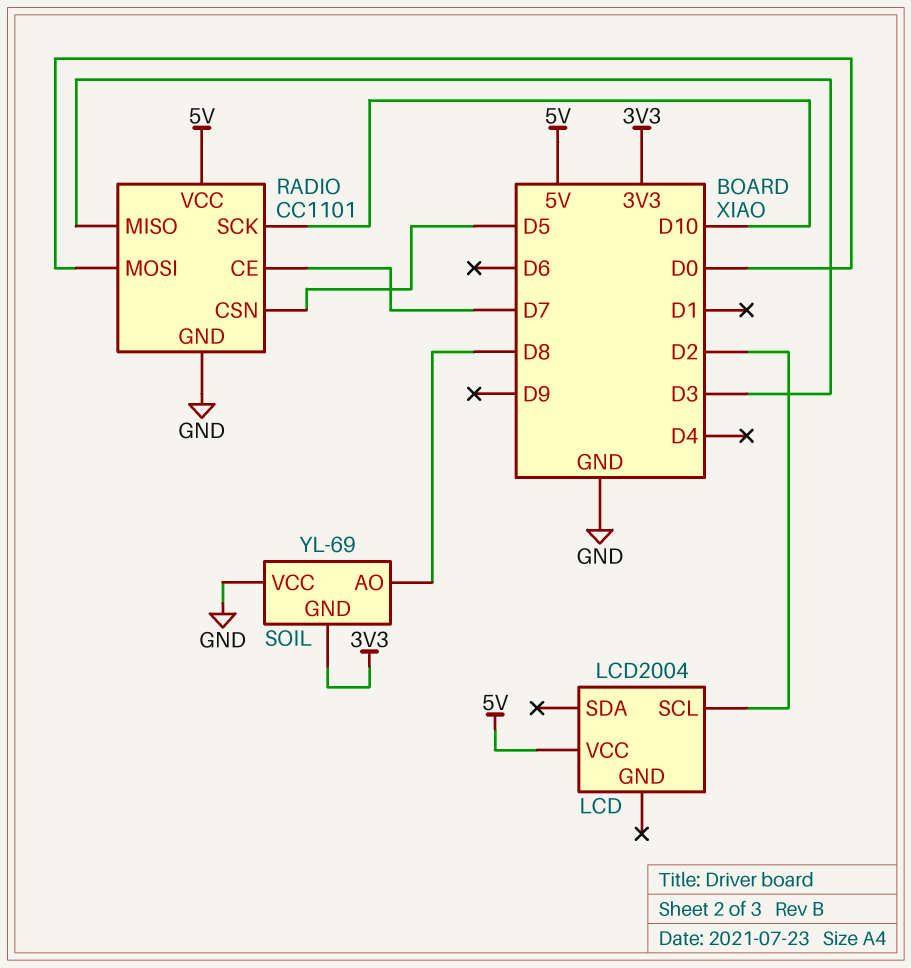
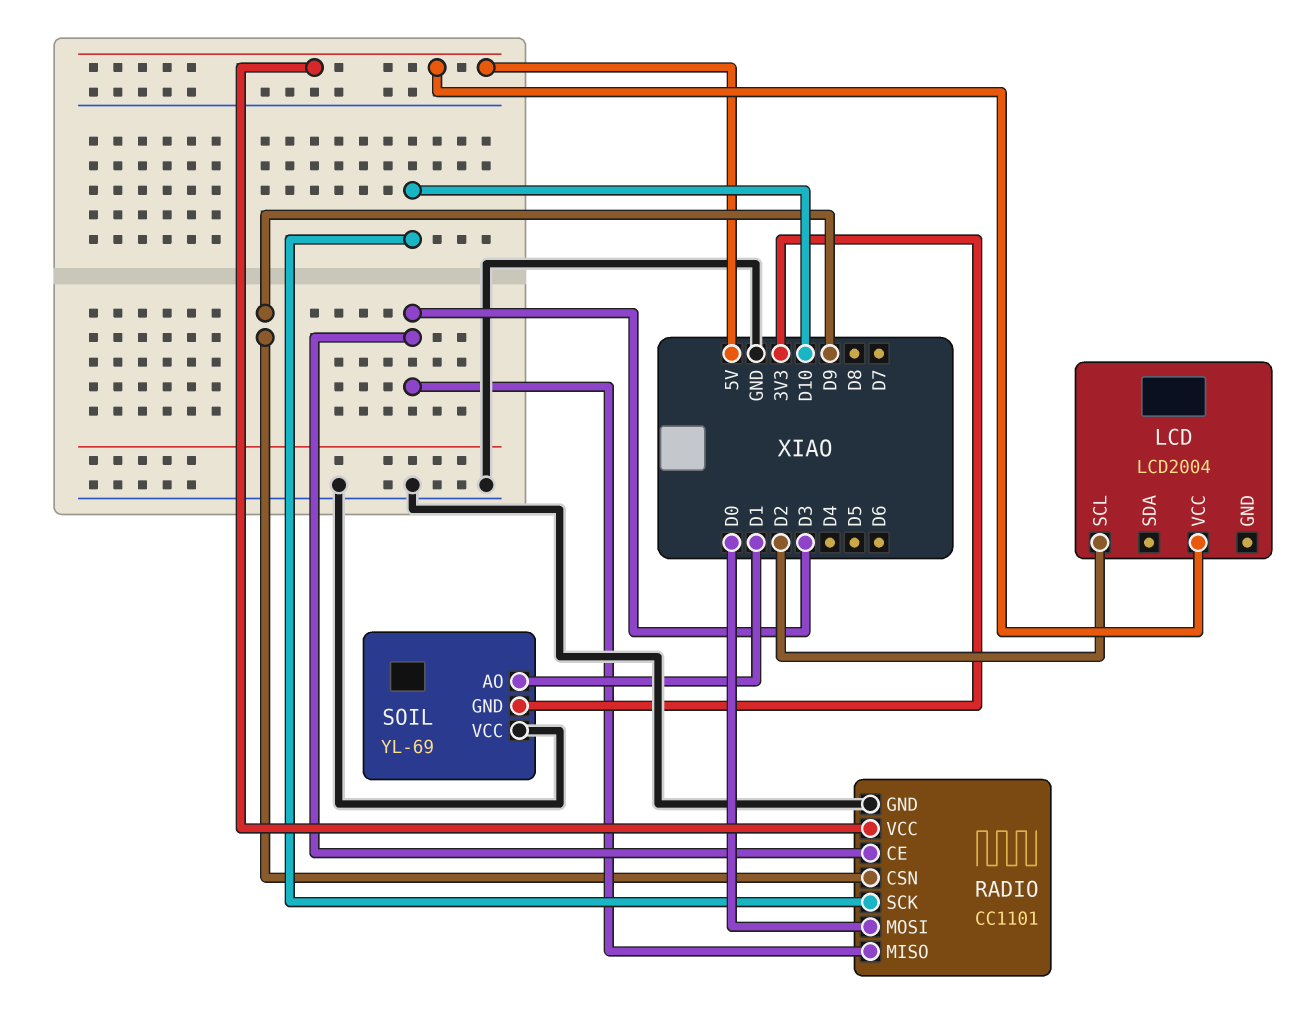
RADIO pin CE: D7 -> D3
RADIO pin CSN: D5 -> D9
SOIL pin AO: D8 -> D1

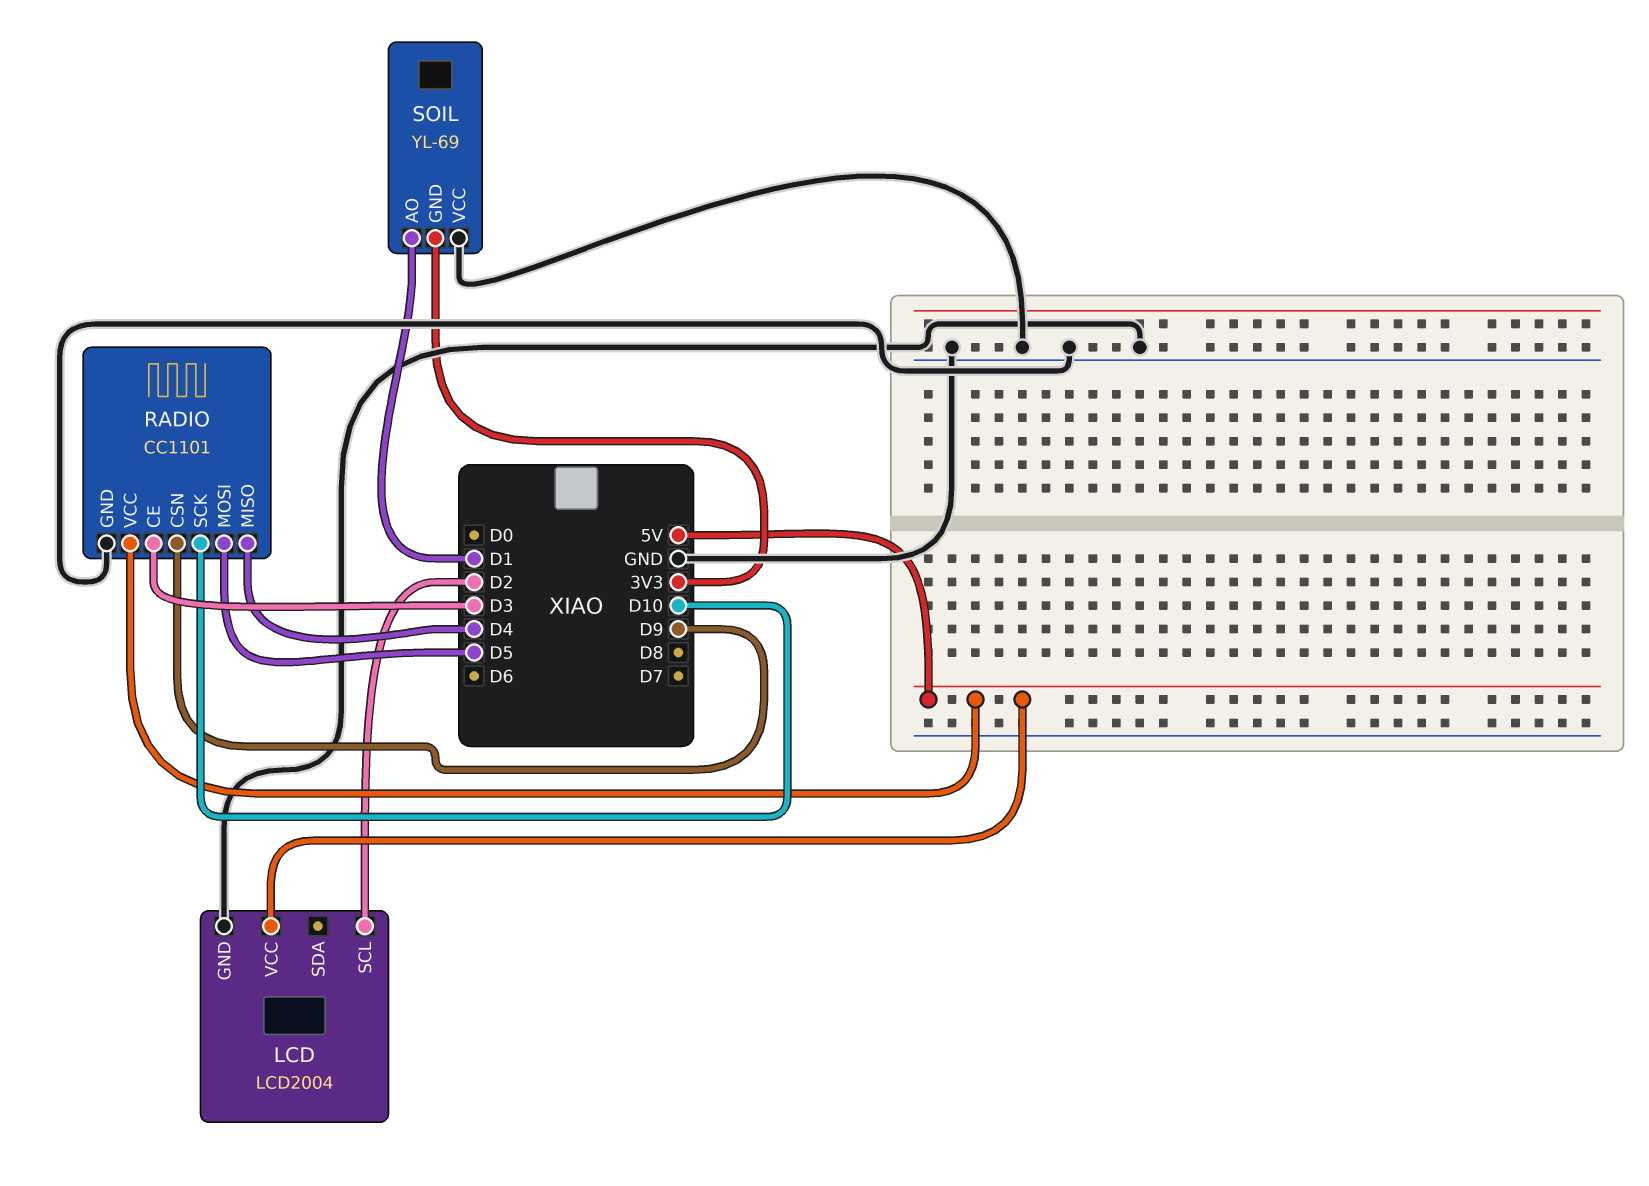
LCD pin GND: none -> GND
RADIO pin MISO: D3 -> D4
RADIO pin MOSI: D0 -> D5

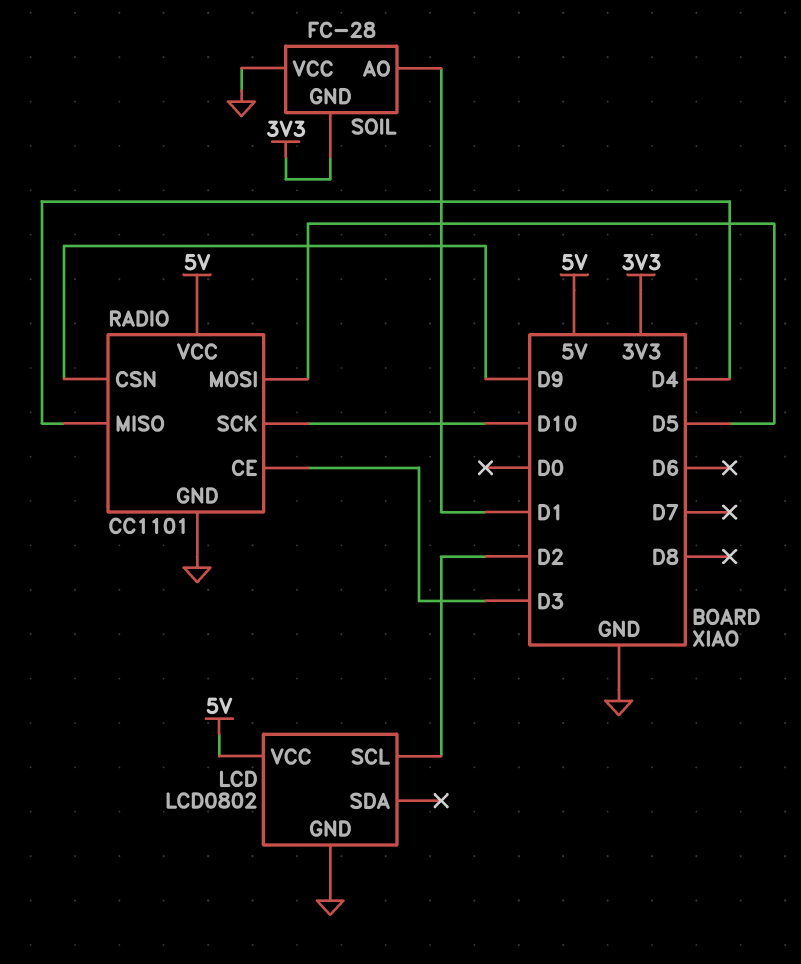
LCD: LCD2004 -> LCD0802
SOIL: YL-69 -> FC-28

